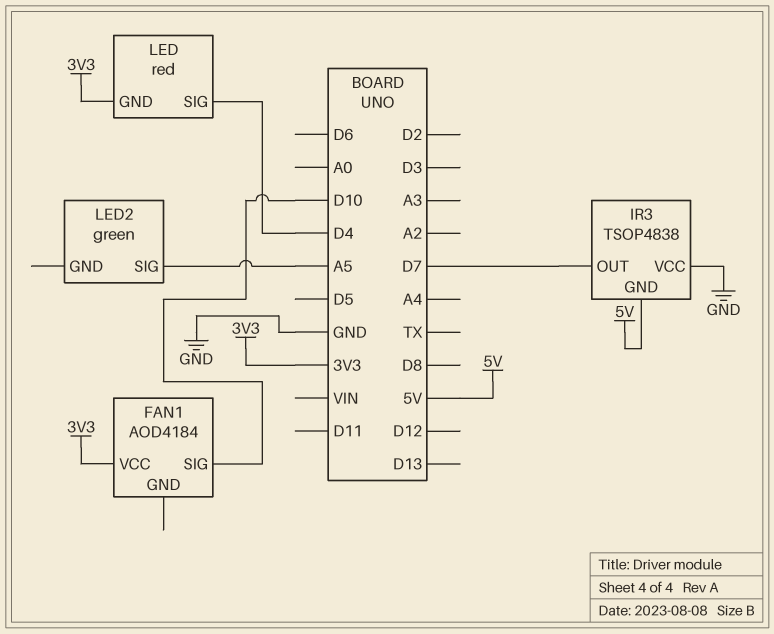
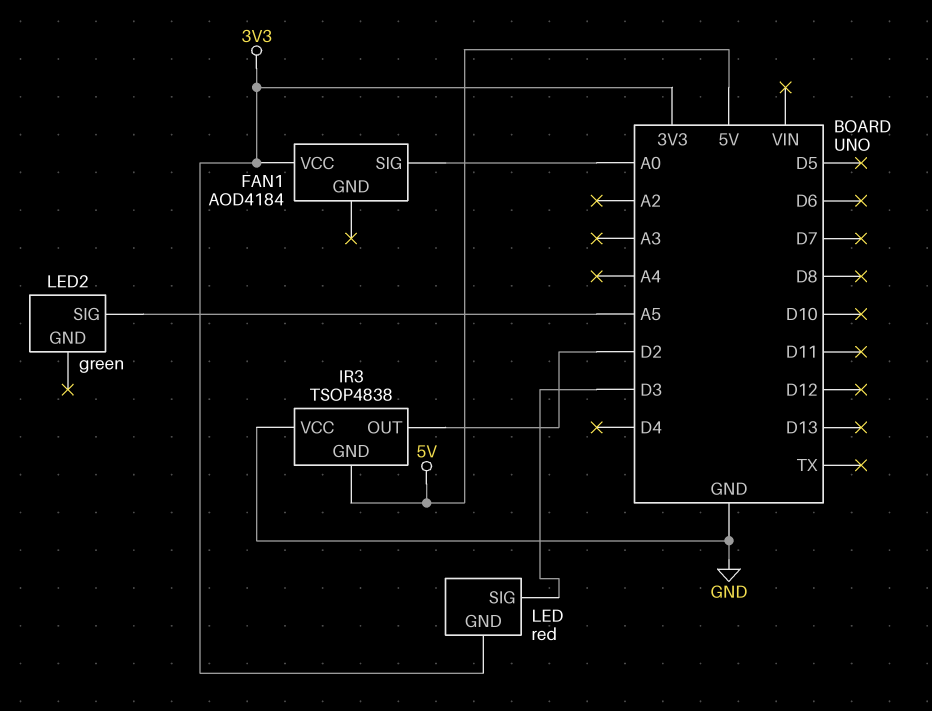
FAN1 pin SIG: D10 -> A0
IR3 pin OUT: D7 -> D2
LED pin SIG: D4 -> D3

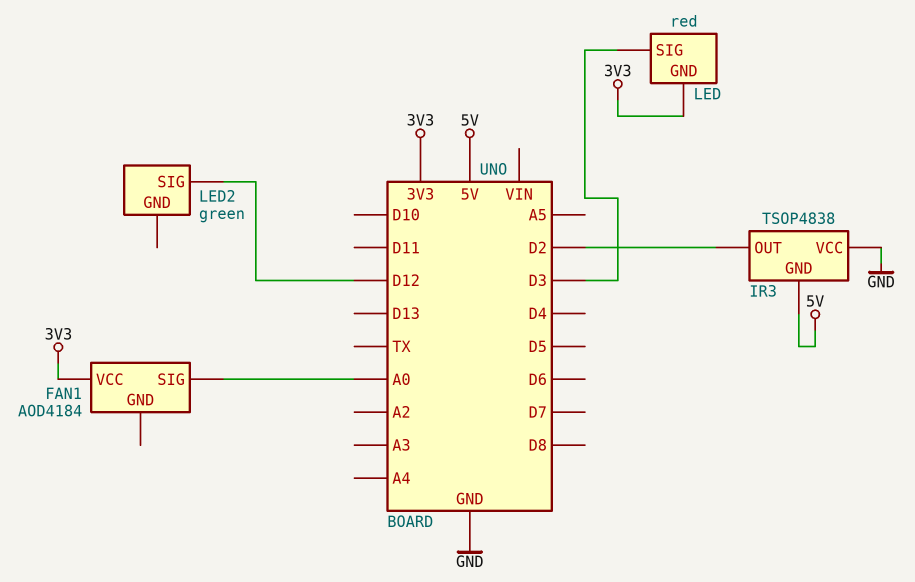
LED2 pin SIG: A5 -> D12

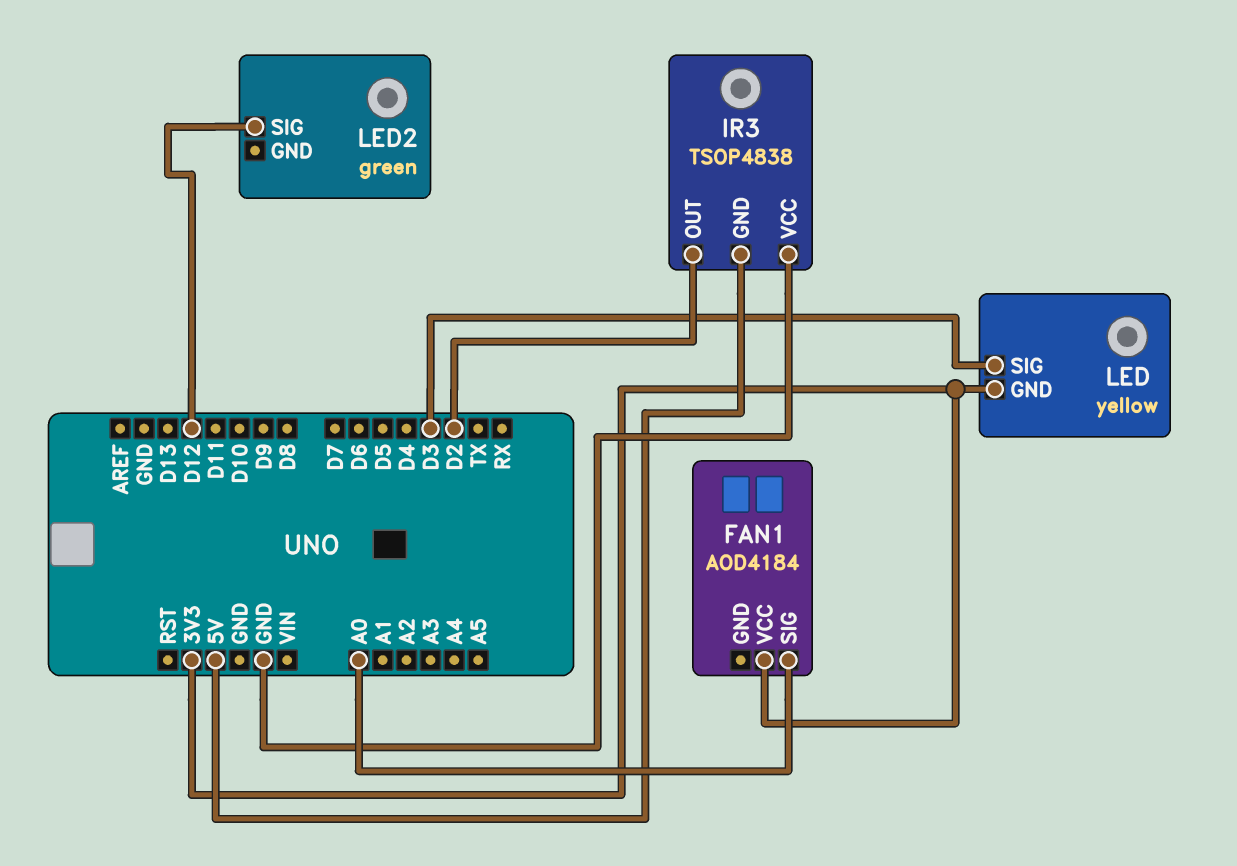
LED: red -> yellow

